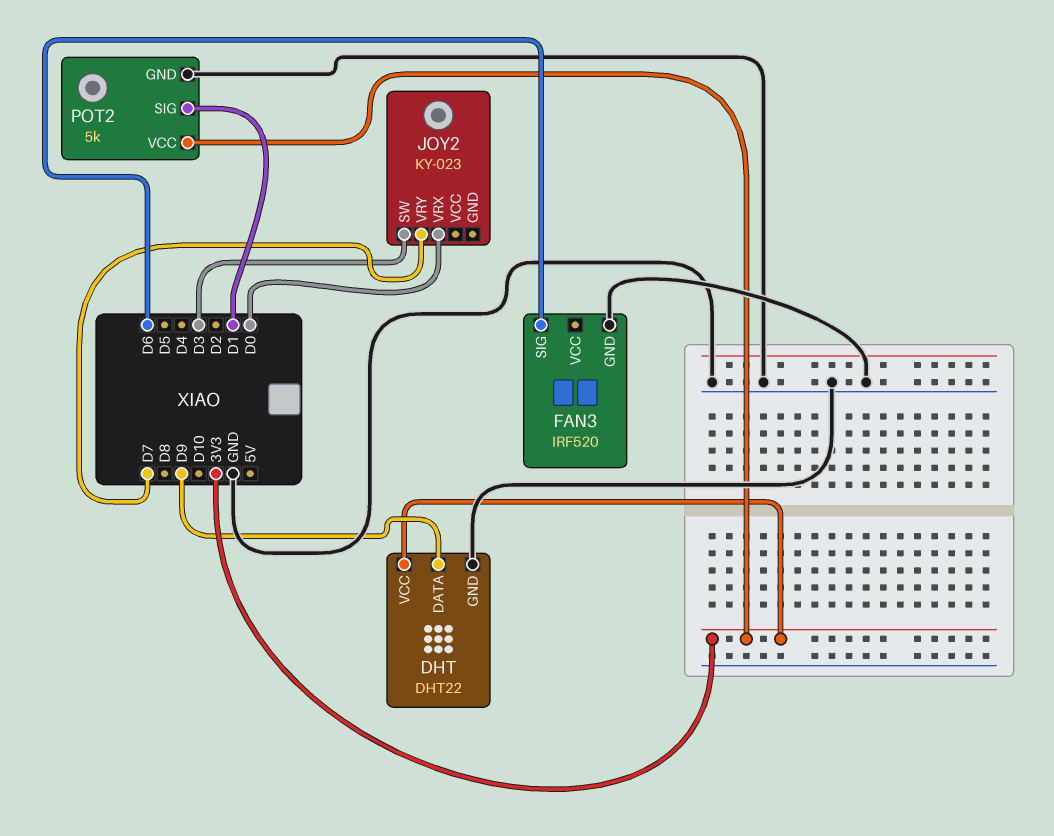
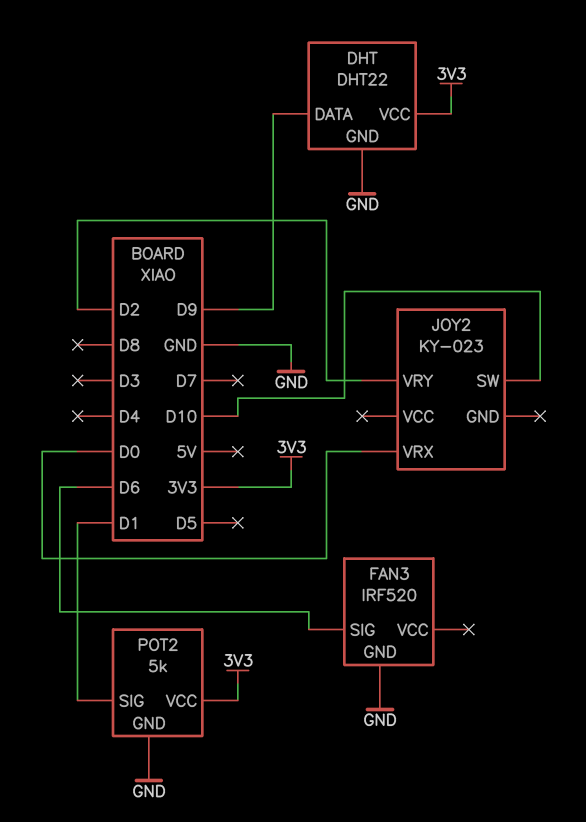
JOY2 pin SW: D3 -> D10
JOY2 pin VRY: D7 -> D2

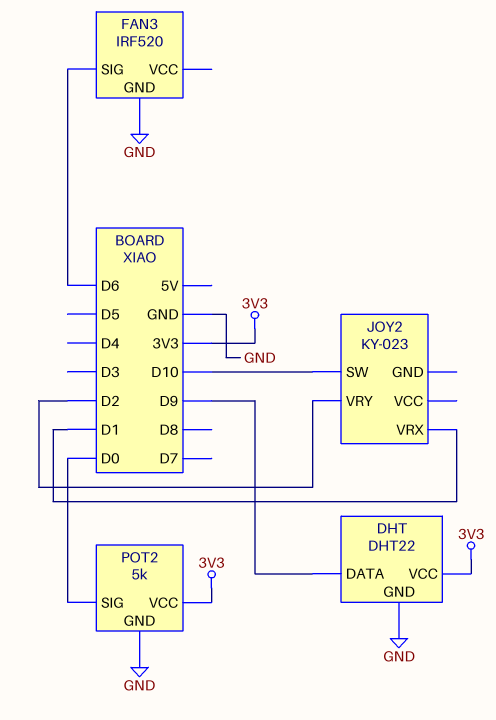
JOY2 pin VRX: D0 -> D1
POT2 pin SIG: D1 -> D0

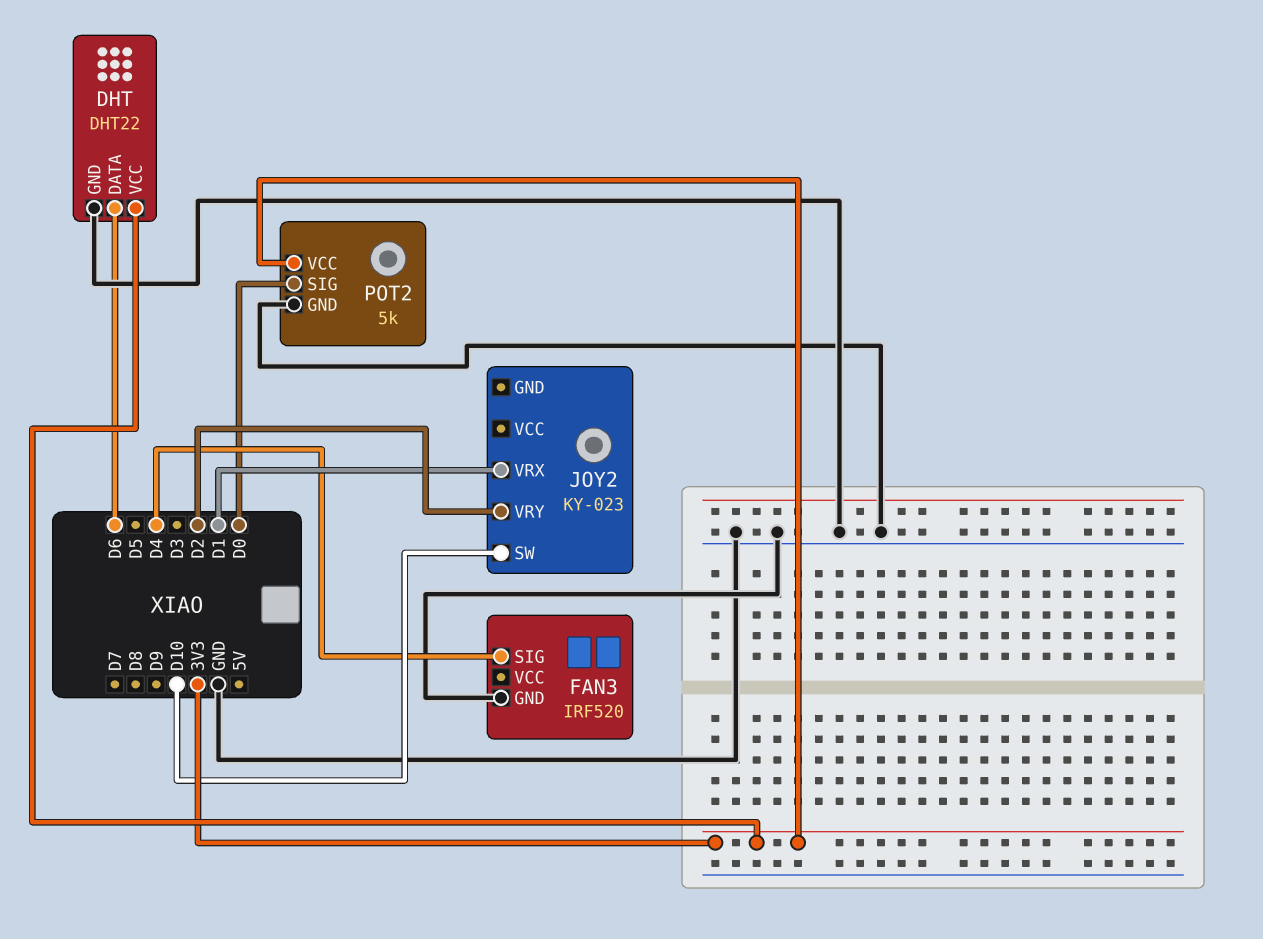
DHT pin DATA: D9 -> D6
FAN3 pin SIG: D6 -> D4

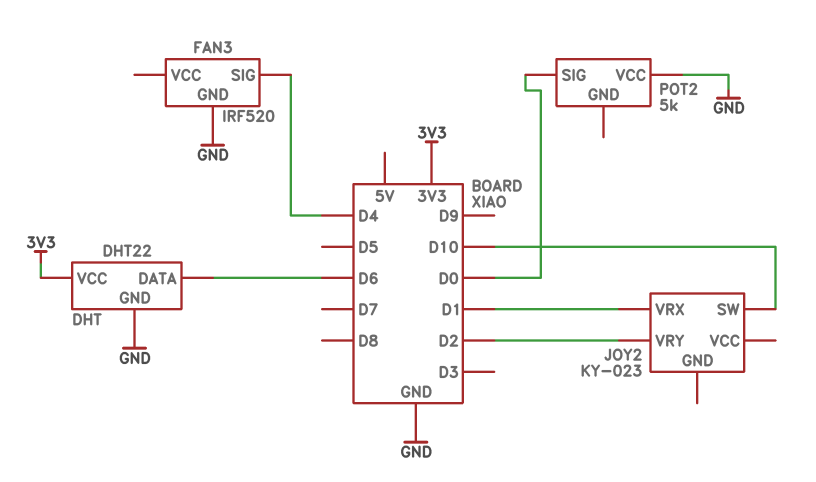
POT2 pin GND: GND -> none
POT2 pin VCC: 3V3 -> GND

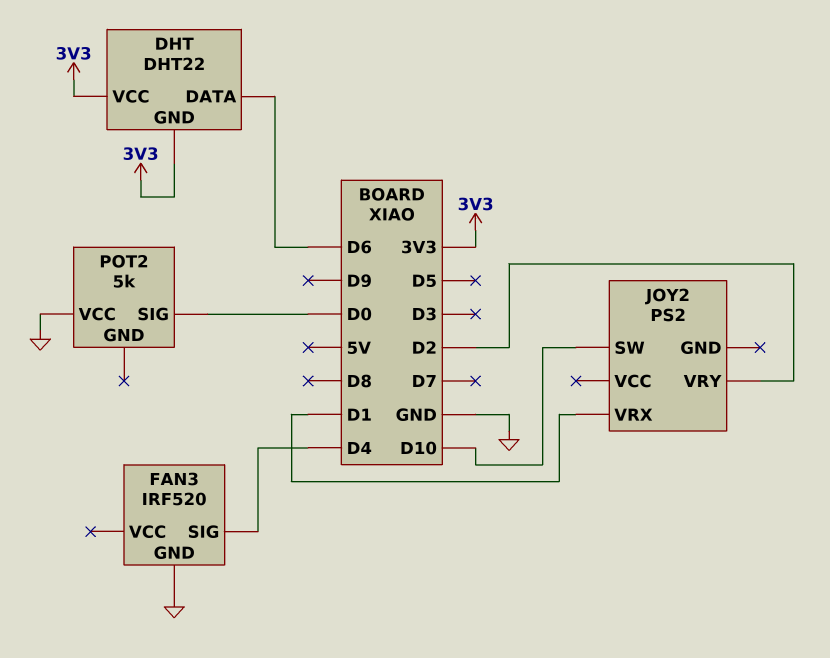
DHT pin GND: GND -> 3V3
JOY2: KY-023 -> PS2

